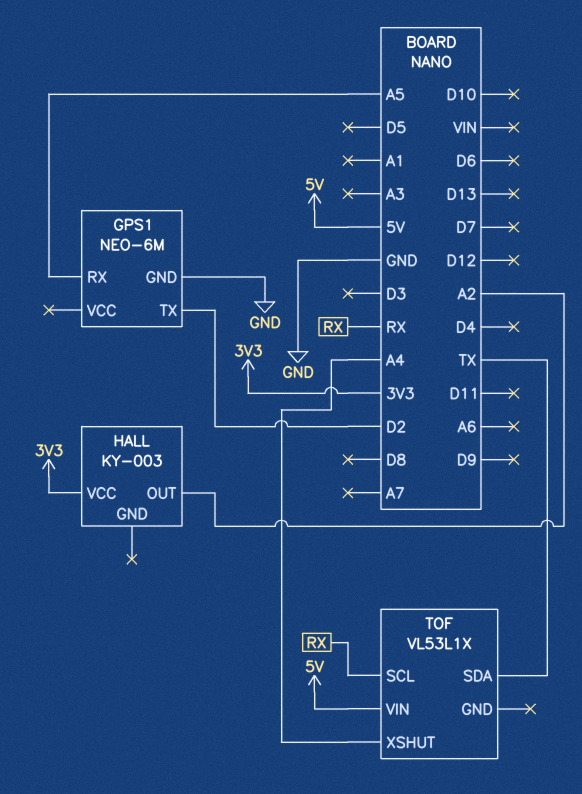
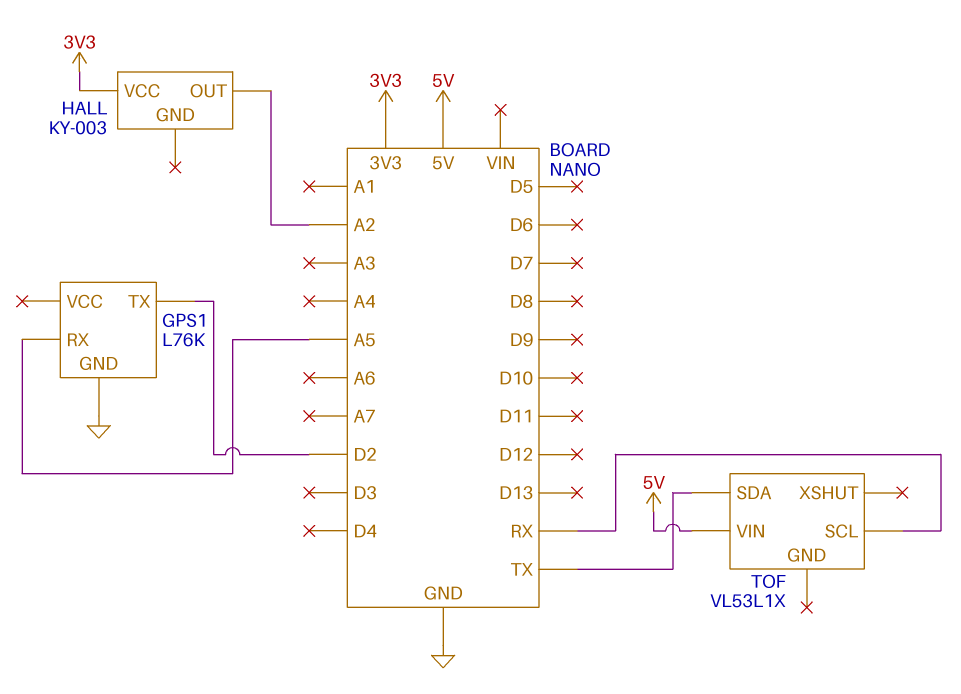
GPS1: NEO-6M -> L76K
TOF pin XSHUT: A4 -> none

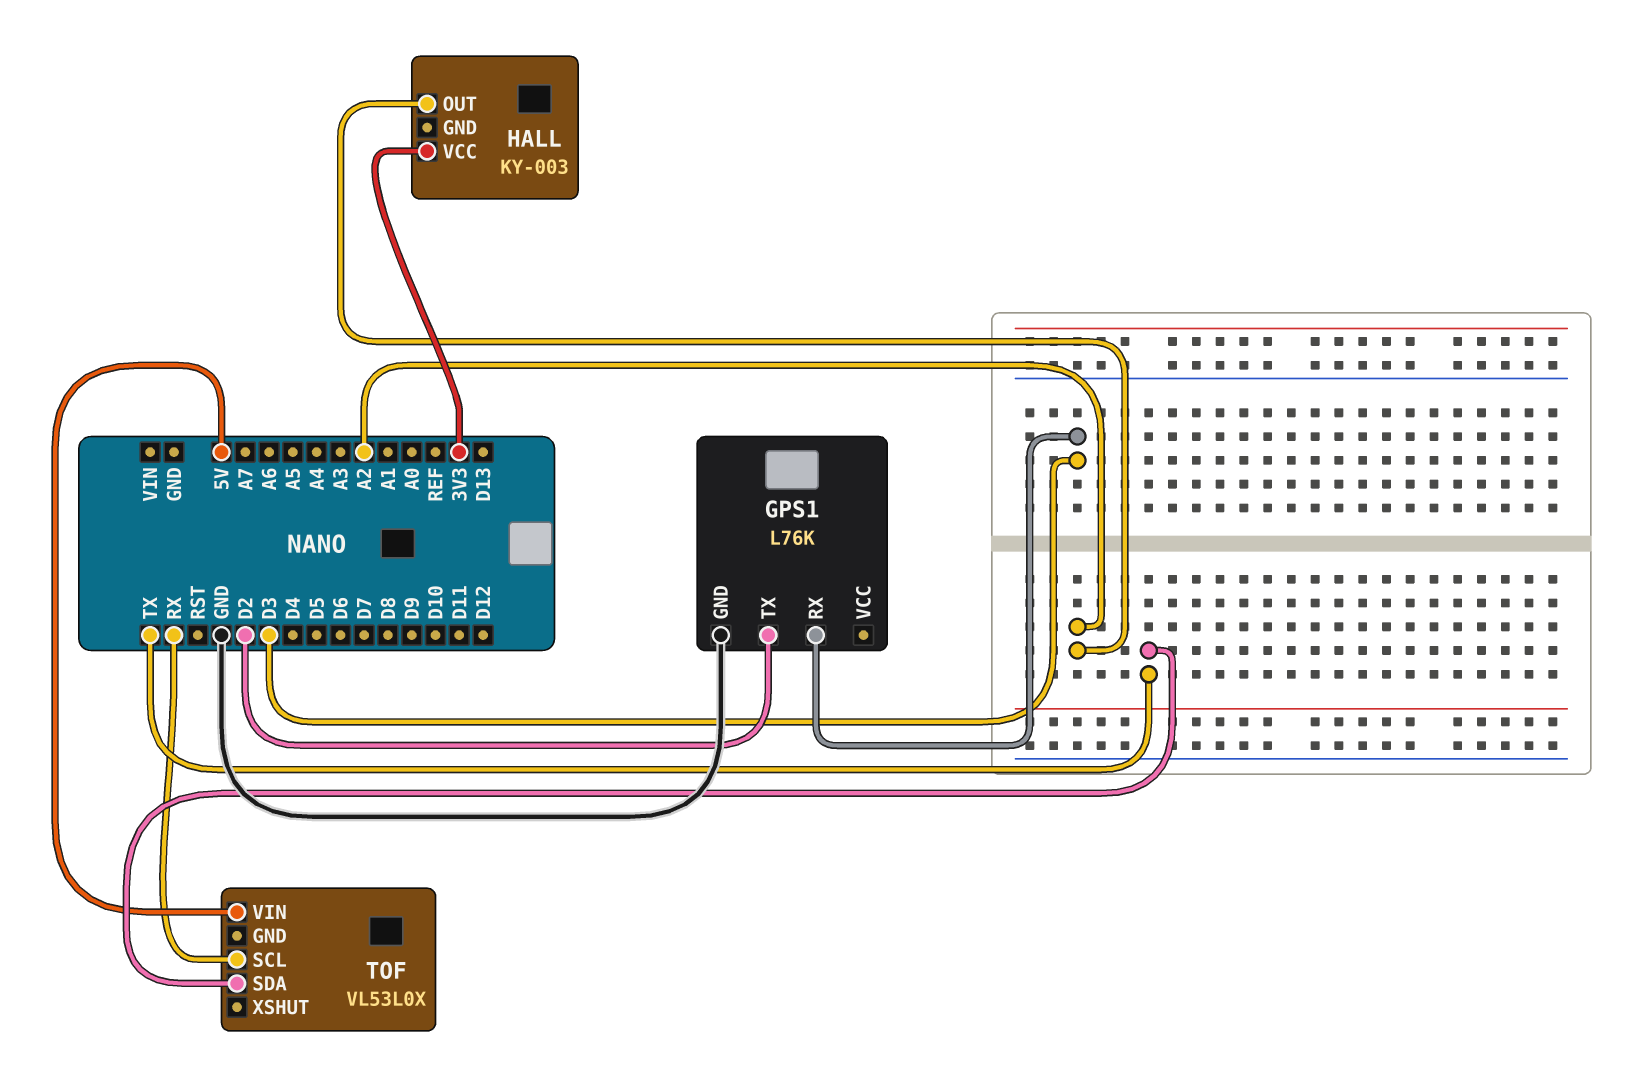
GPS1 pin RX: A5 -> D3
TOF: VL53L1X -> VL53L0X

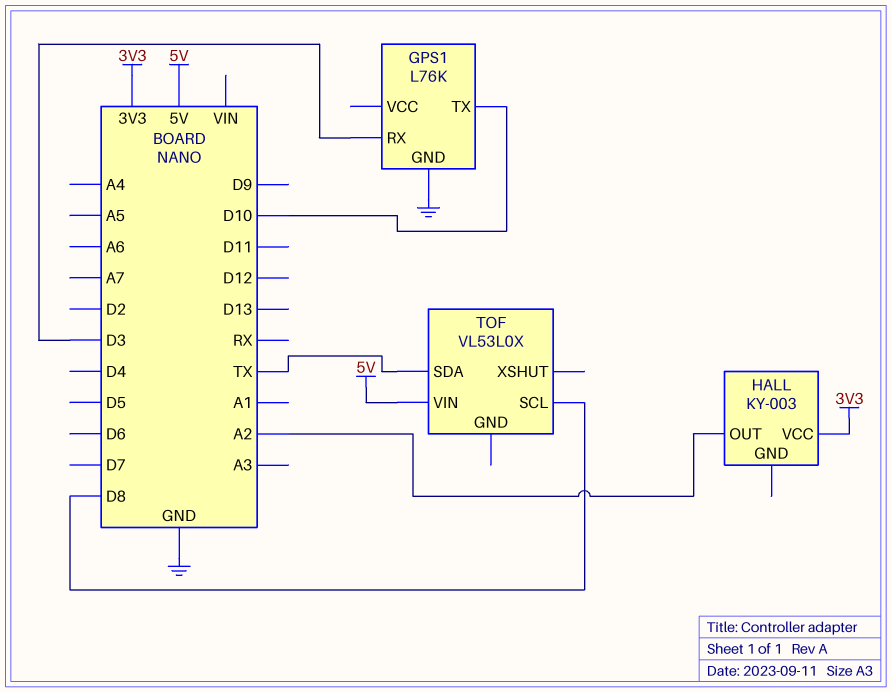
GPS1 pin TX: D2 -> D10
TOF pin SCL: RX -> D8

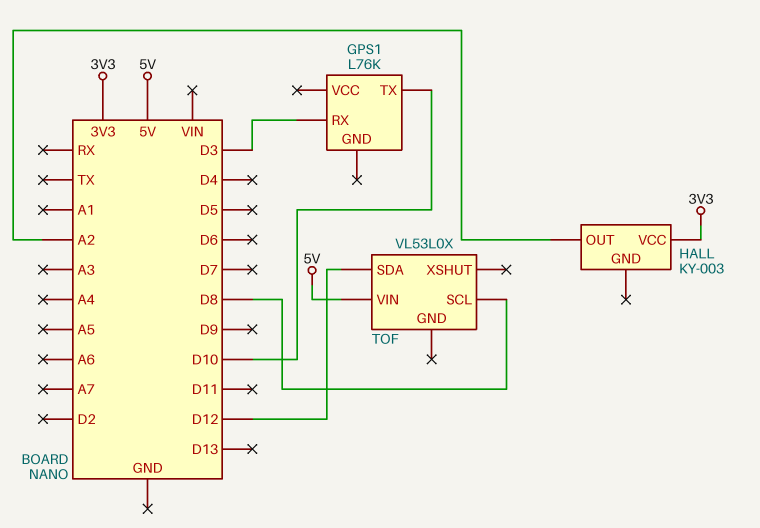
GPS1 pin GND: GND -> none
TOF pin SDA: TX -> D12

